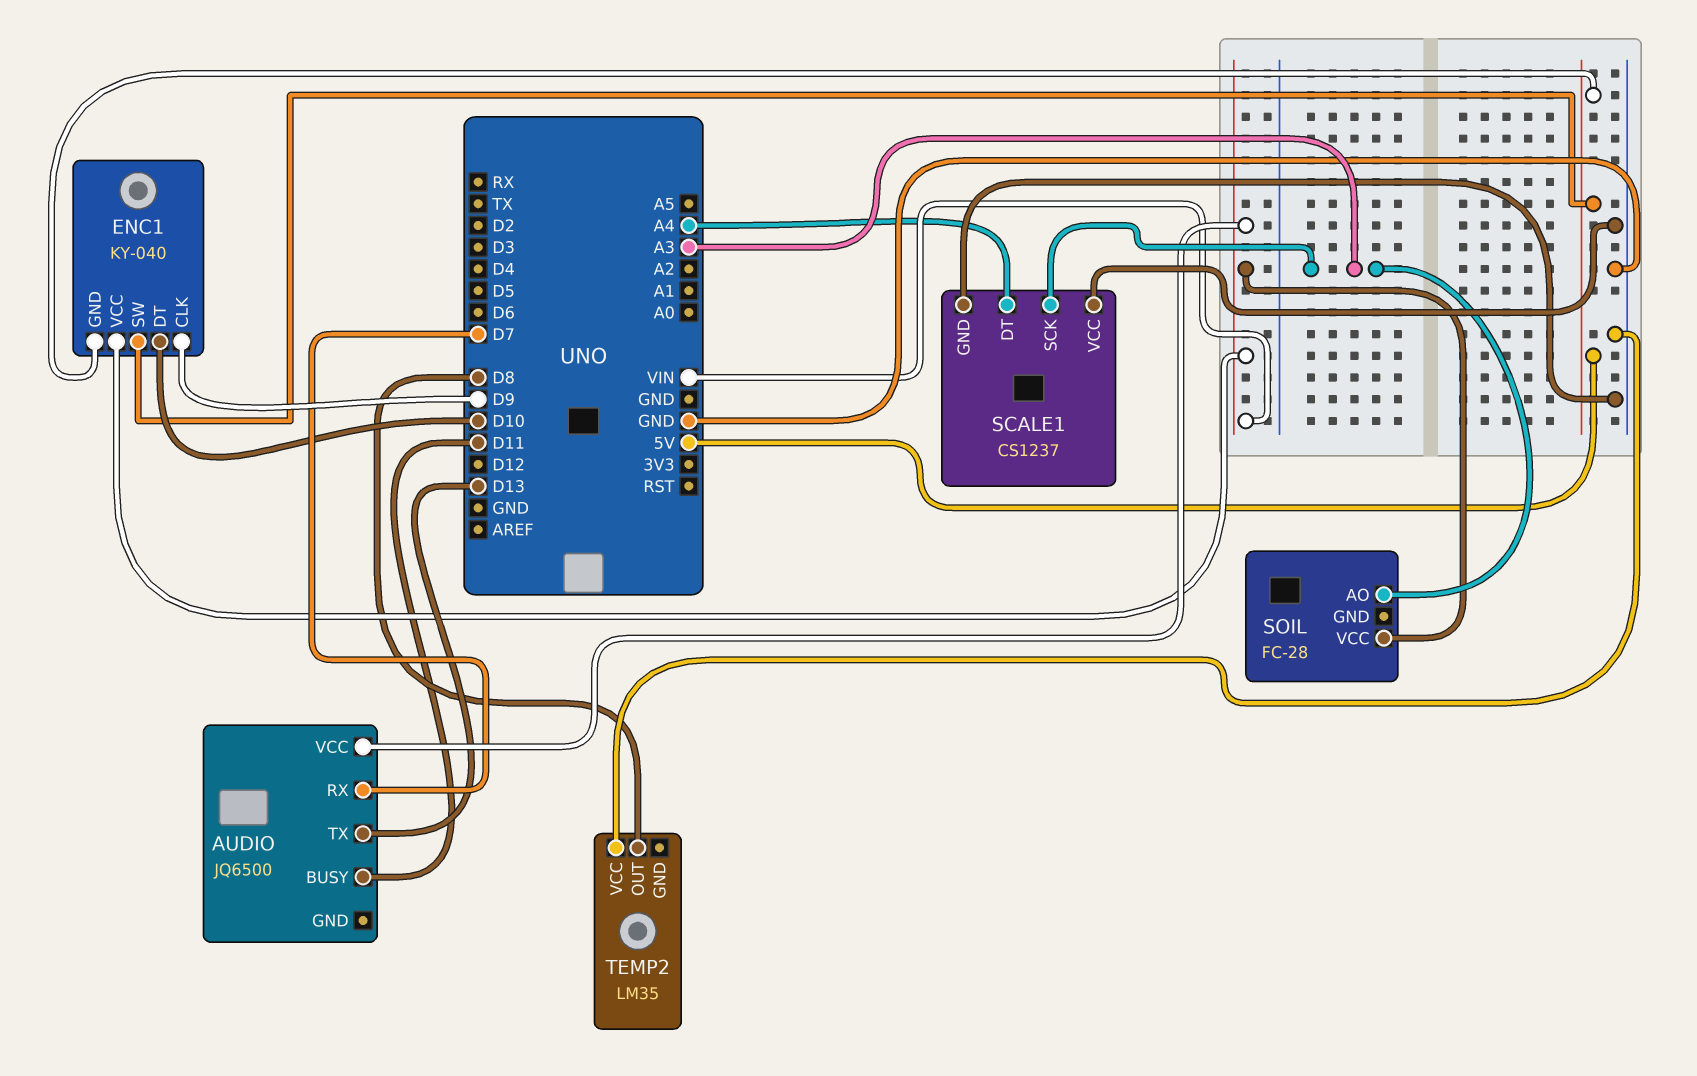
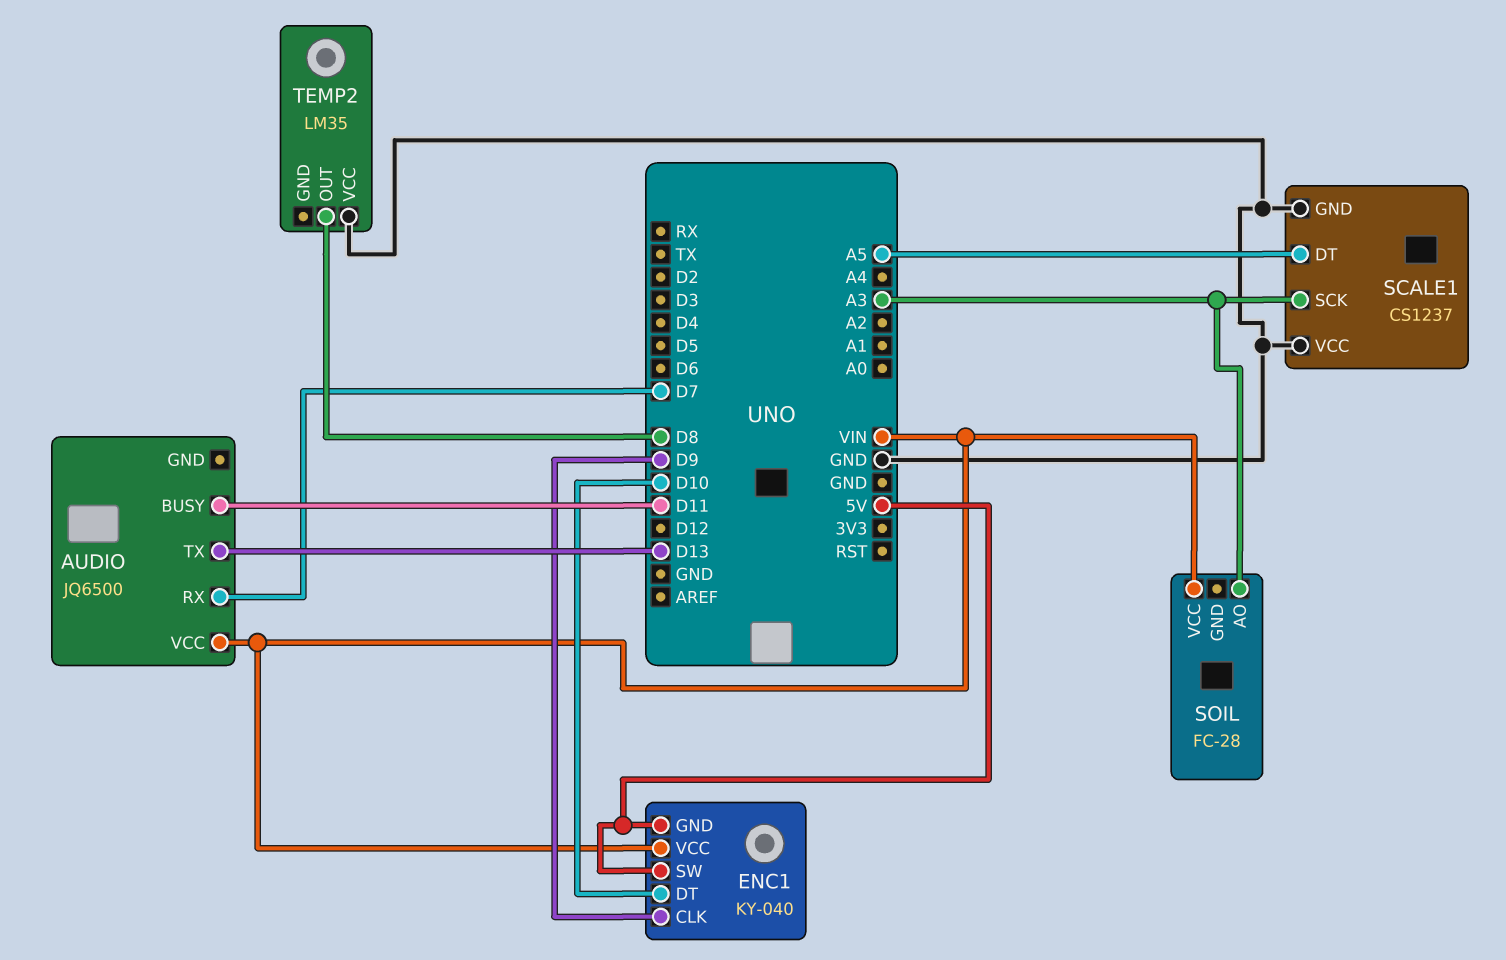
SCALE1 pin DT: A4 -> A5

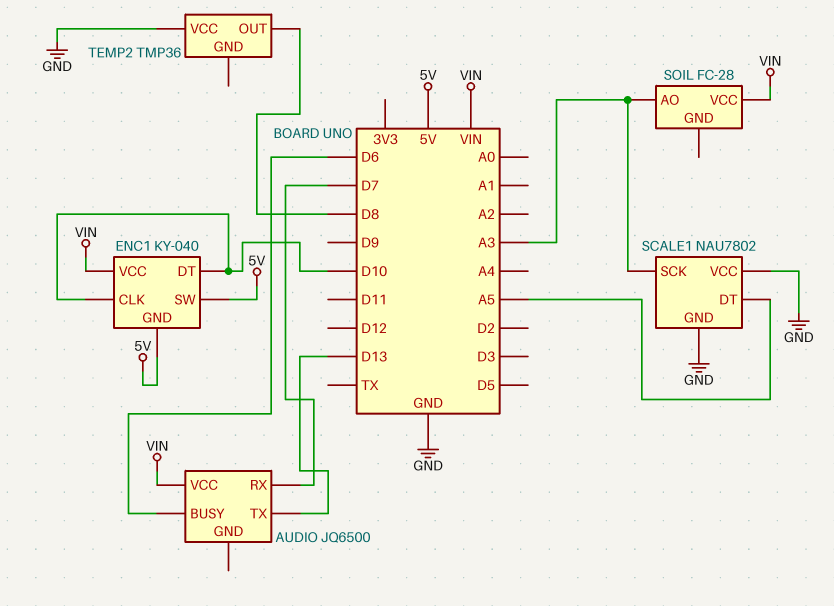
AUDIO pin BUSY: D11 -> D6
ENC1 pin CLK: D9 -> D10
SCALE1: CS1237 -> NAU7802
TEMP2: LM35 -> TMP36

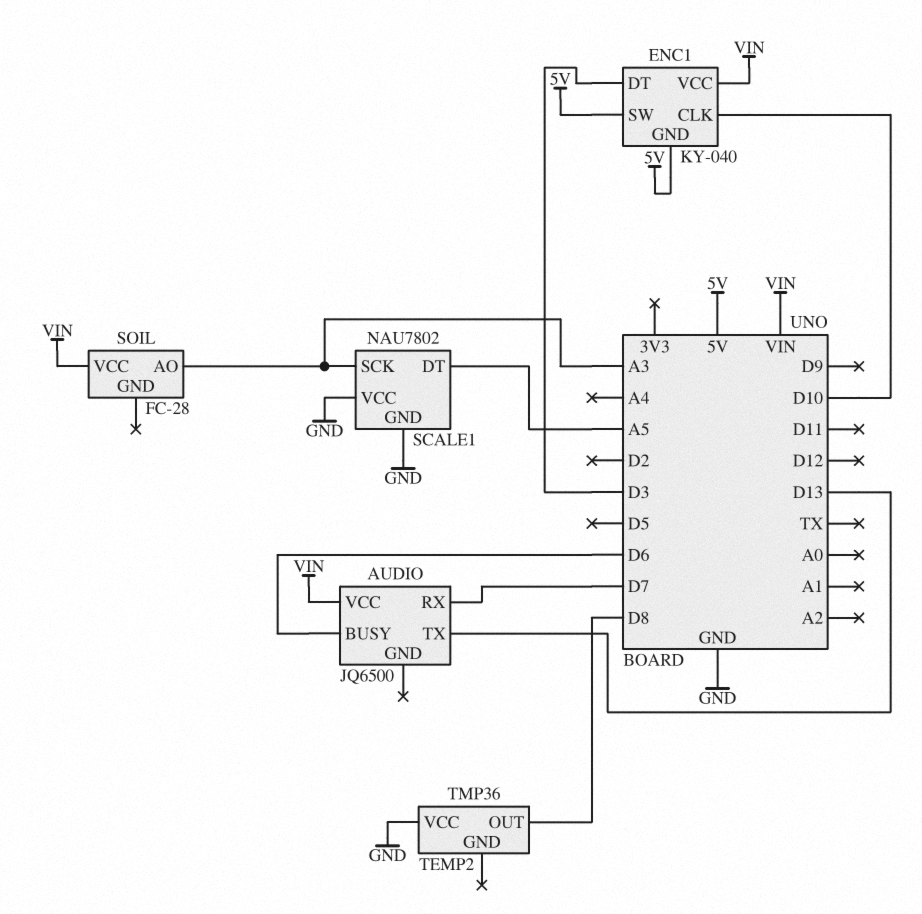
ENC1 pin DT: D10 -> D3

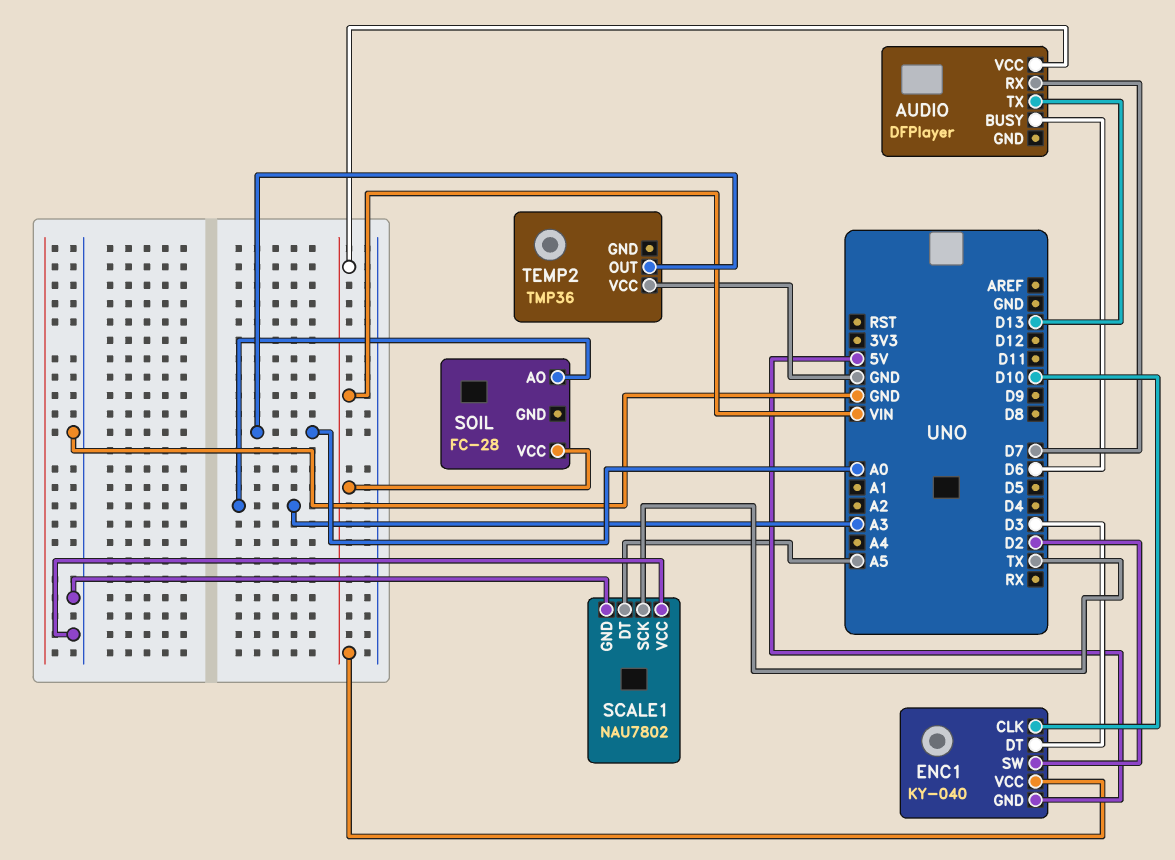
AUDIO: JQ6500 -> DFPlayer
ENC1 pin SW: 5V -> D2
SCALE1 pin SCK: A3 -> TX
TEMP2 pin OUT: D8 -> A0

